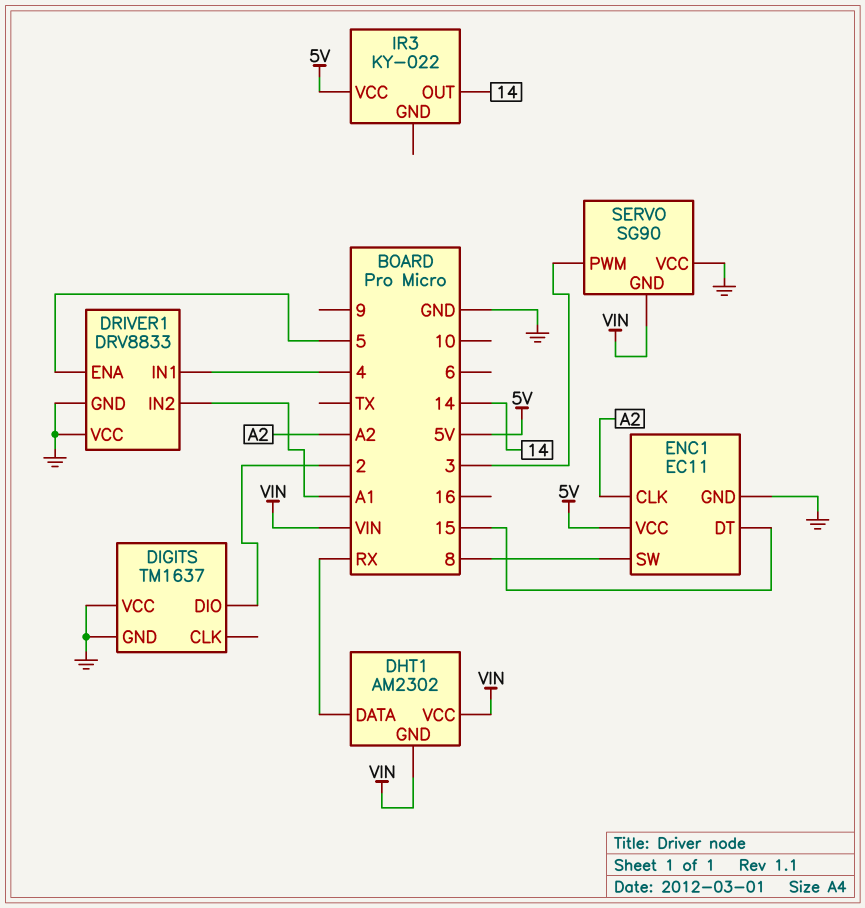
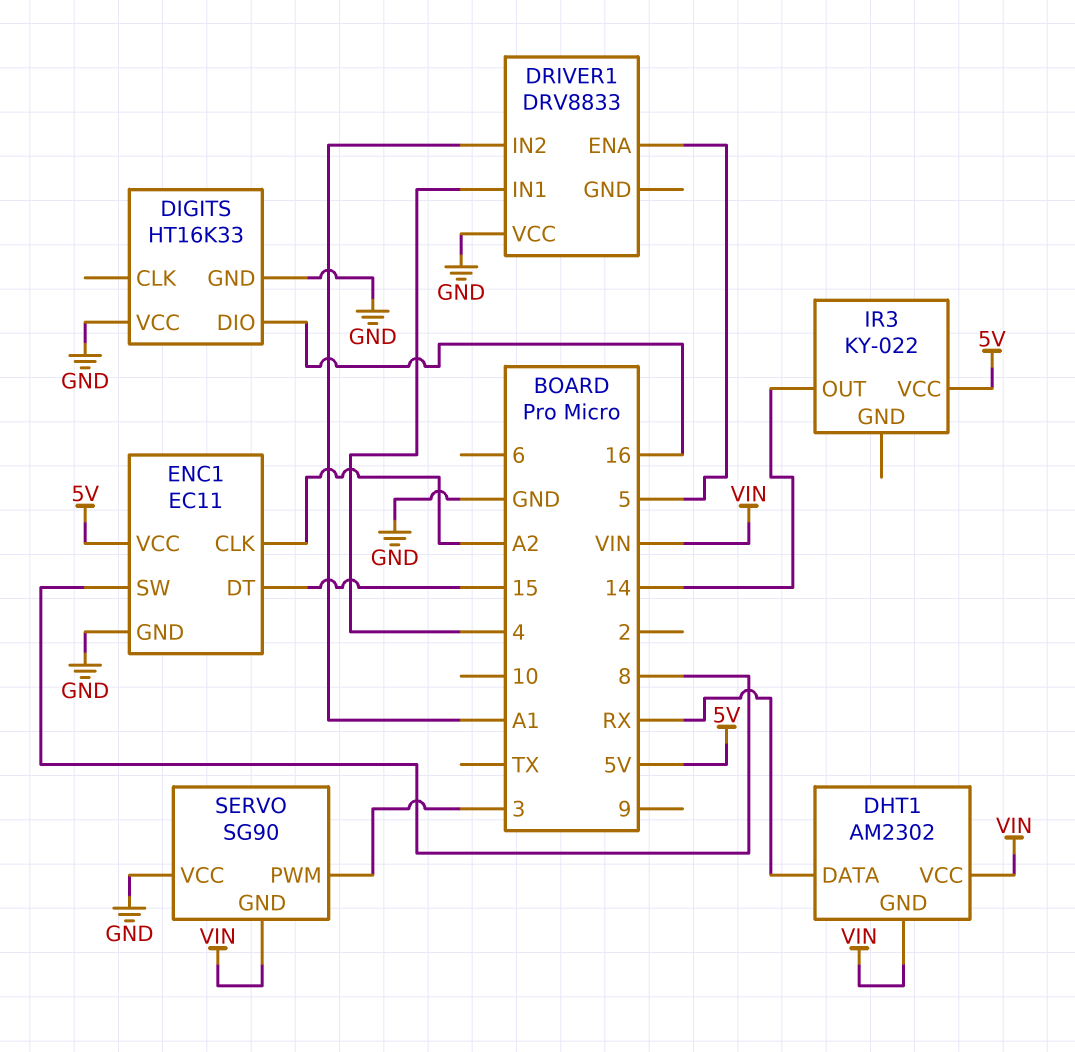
DIGITS: TM1637 -> HT16K33
DIGITS pin DIO: 2 -> 16
DRIVER1 pin GND: GND -> none

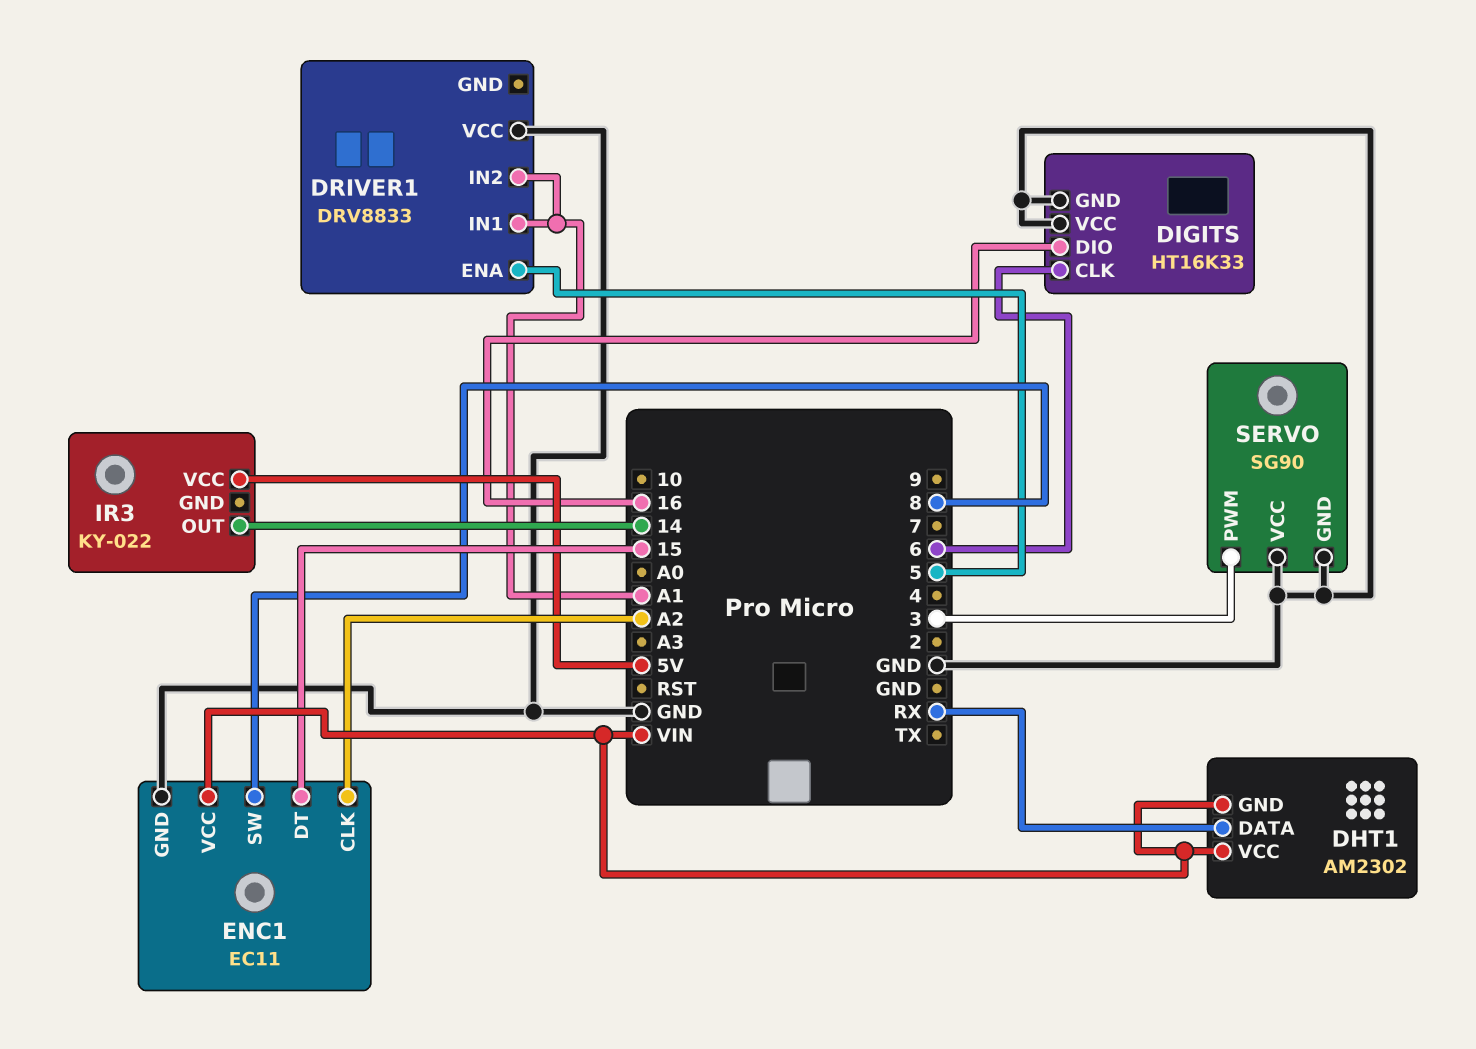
DIGITS pin CLK: none -> 6
DRIVER1 pin IN1: 4 -> A1
ENC1 pin VCC: 5V -> VIN
SERVO pin GND: VIN -> GND

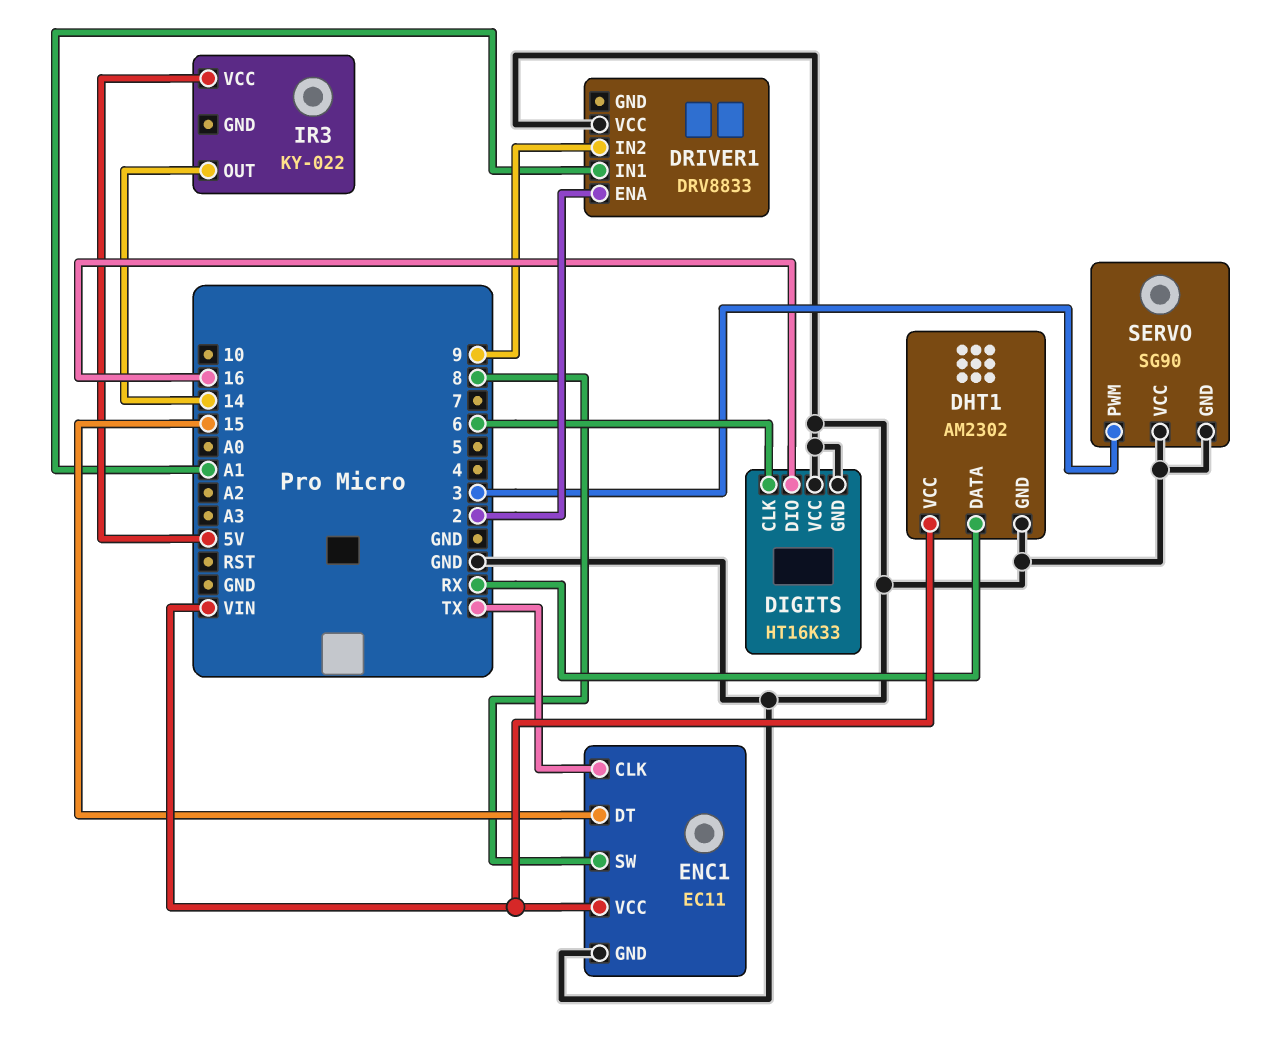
DHT1 pin GND: VIN -> GND
DRIVER1 pin ENA: 5 -> 2
DRIVER1 pin IN2: A1 -> 9
ENC1 pin CLK: A2 -> TX

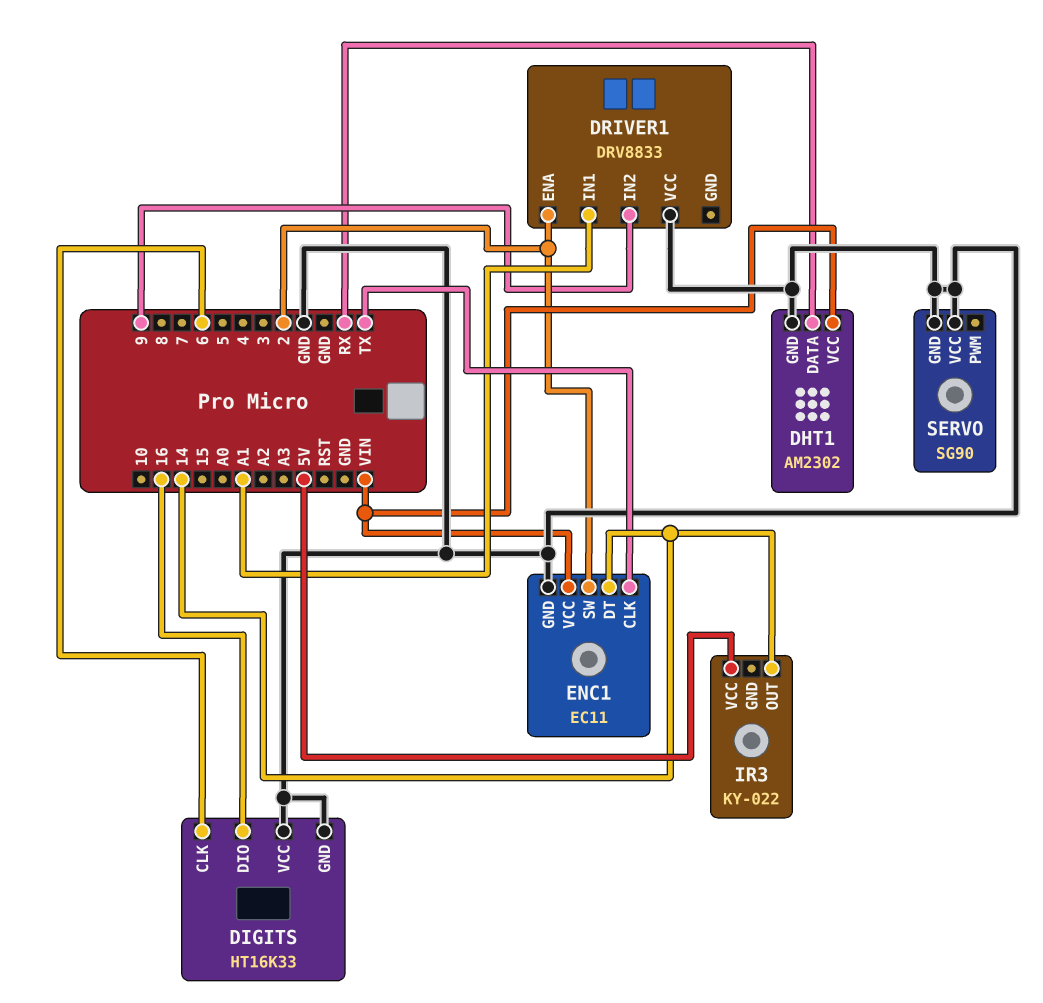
ENC1 pin DT: 15 -> 14
ENC1 pin SW: 8 -> 2
SERVO pin PWM: 3 -> none

